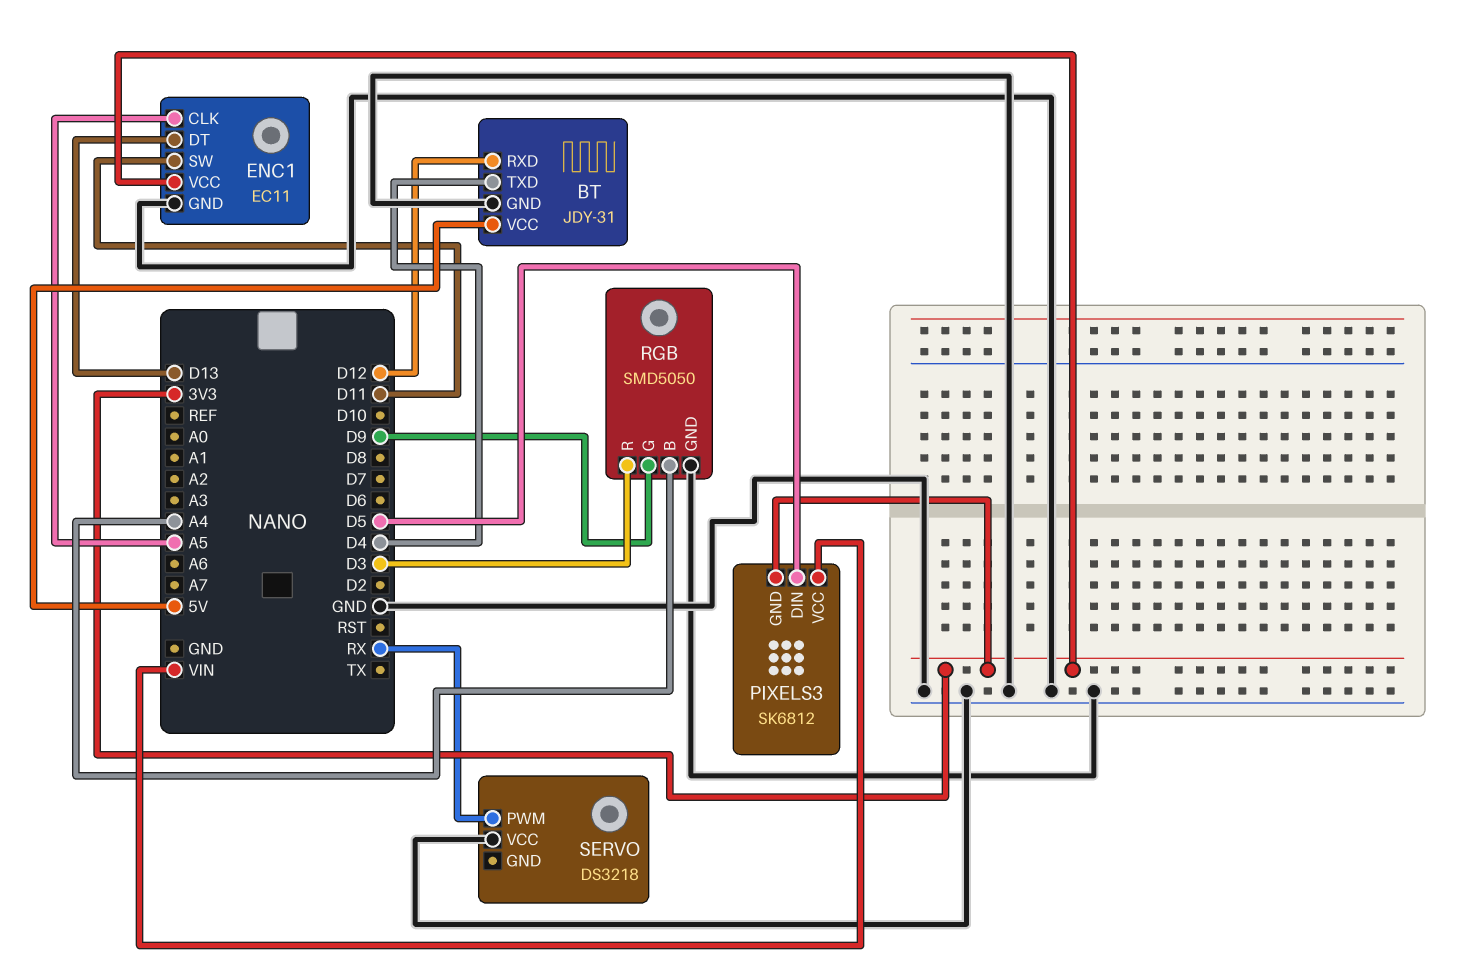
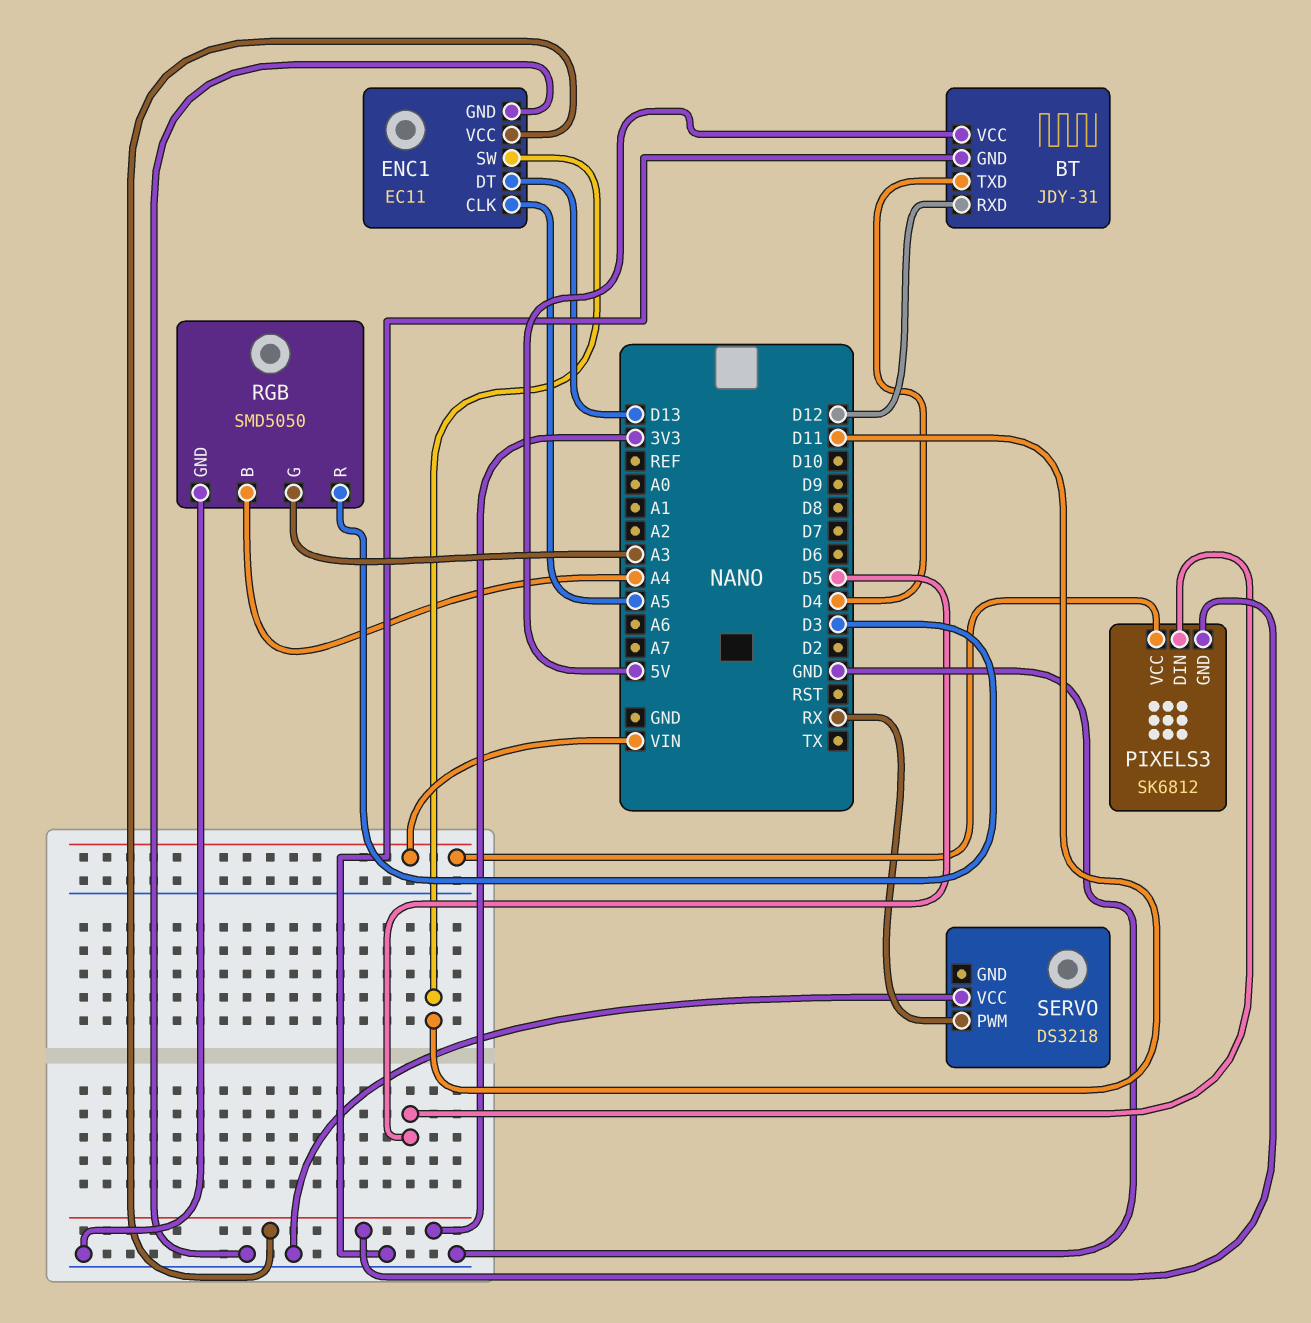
RGB pin G: D9 -> A3

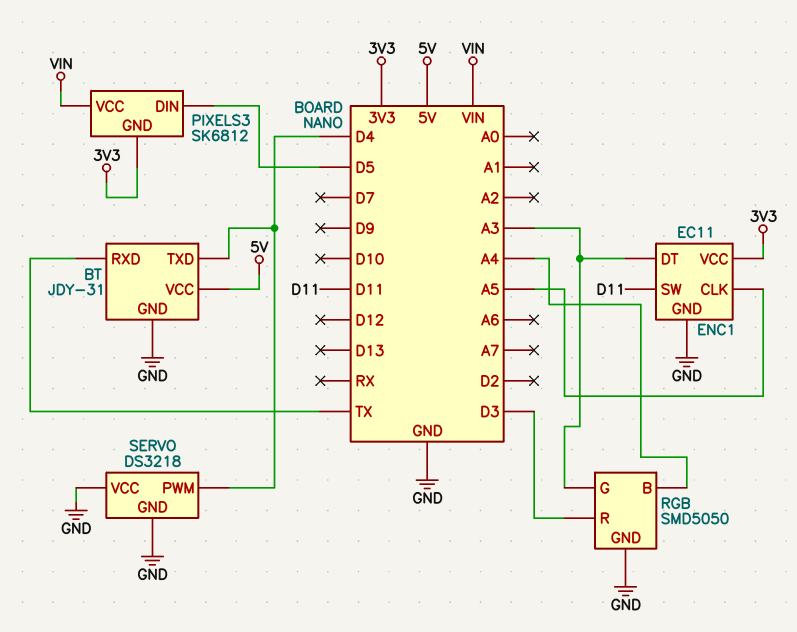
BT pin RXD: D12 -> TX
ENC1 pin DT: D13 -> A3
SERVO pin GND: none -> GND
SERVO pin PWM: RX -> D4

